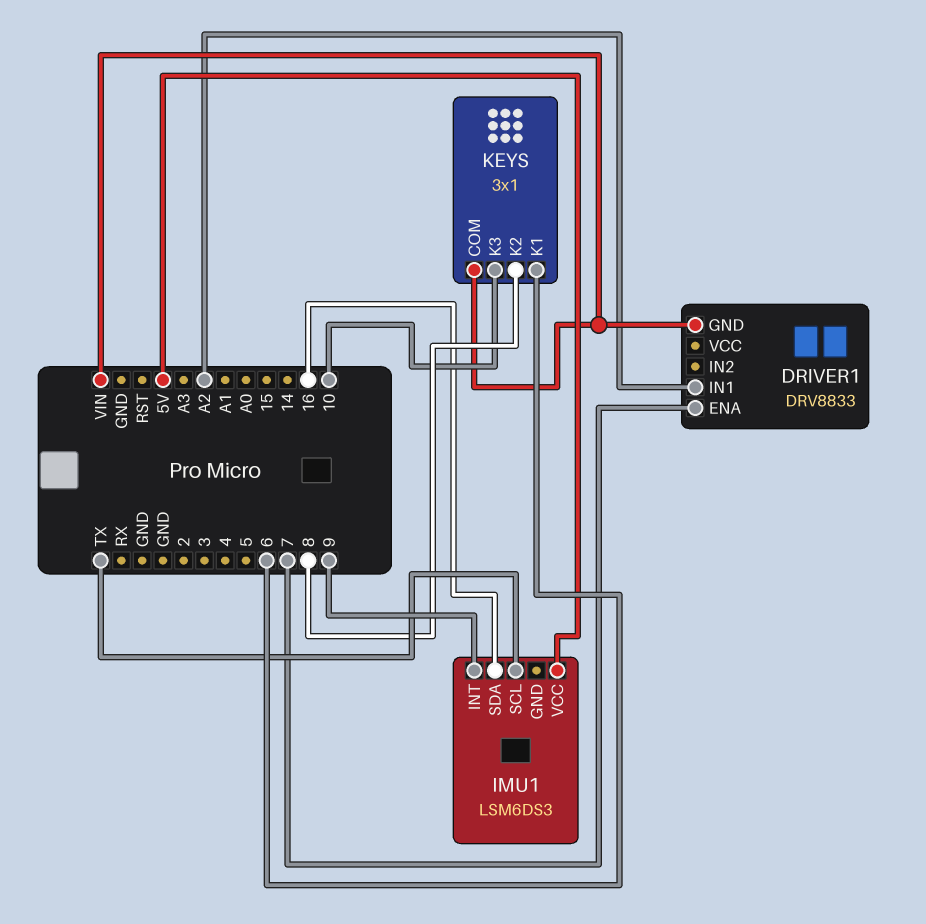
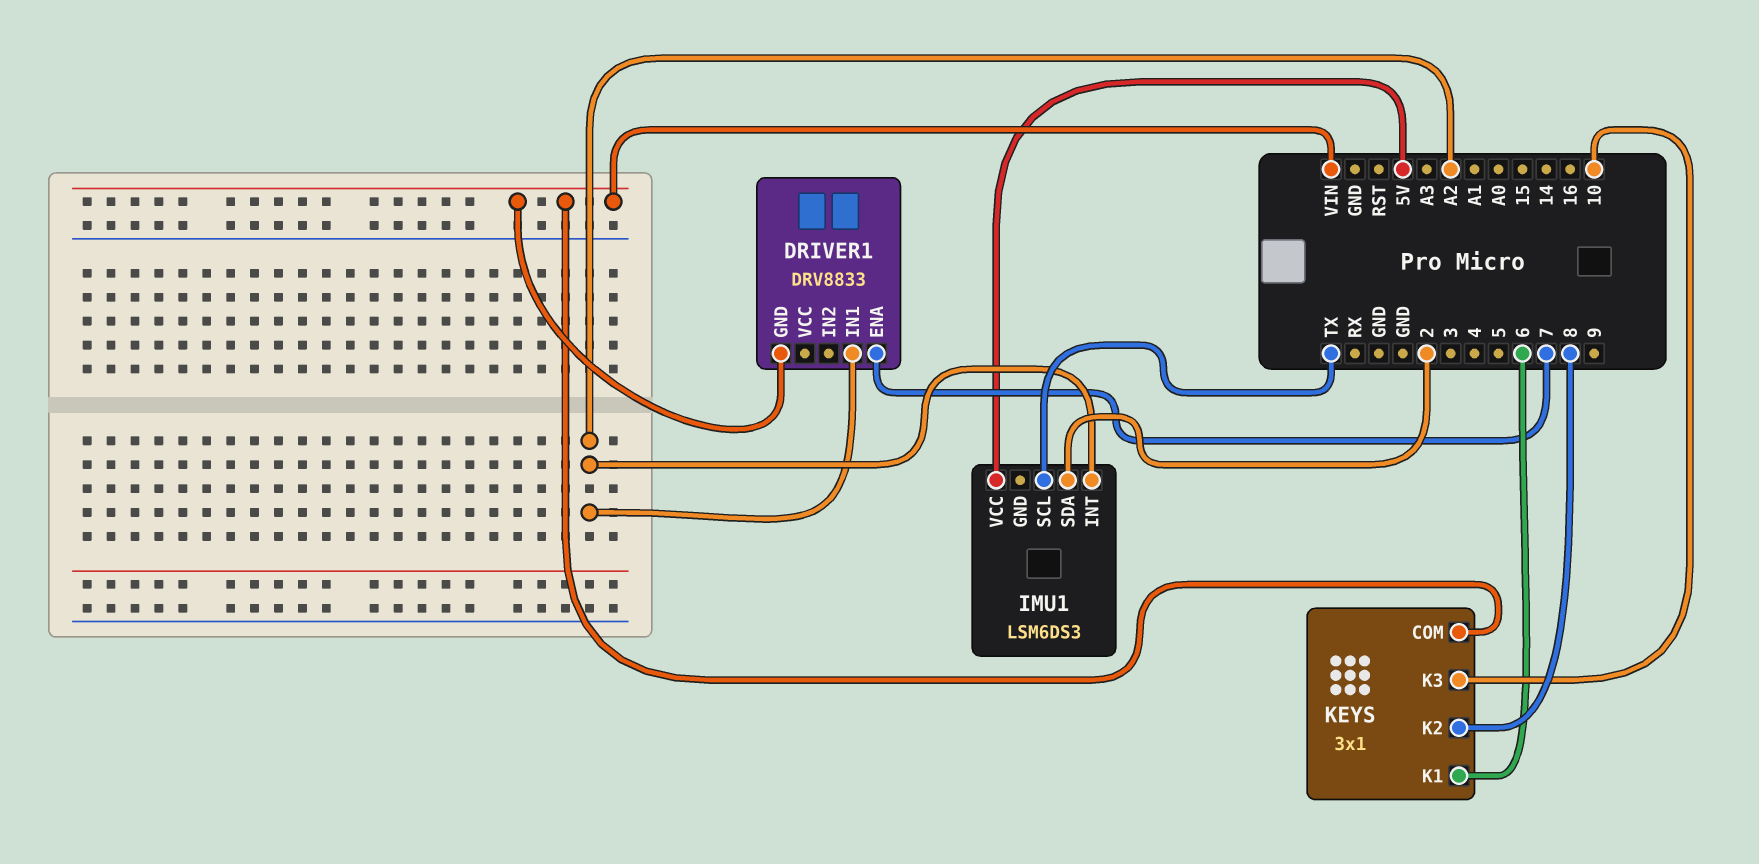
IMU1 pin INT: 9 -> A2
IMU1 pin SDA: 16 -> 2

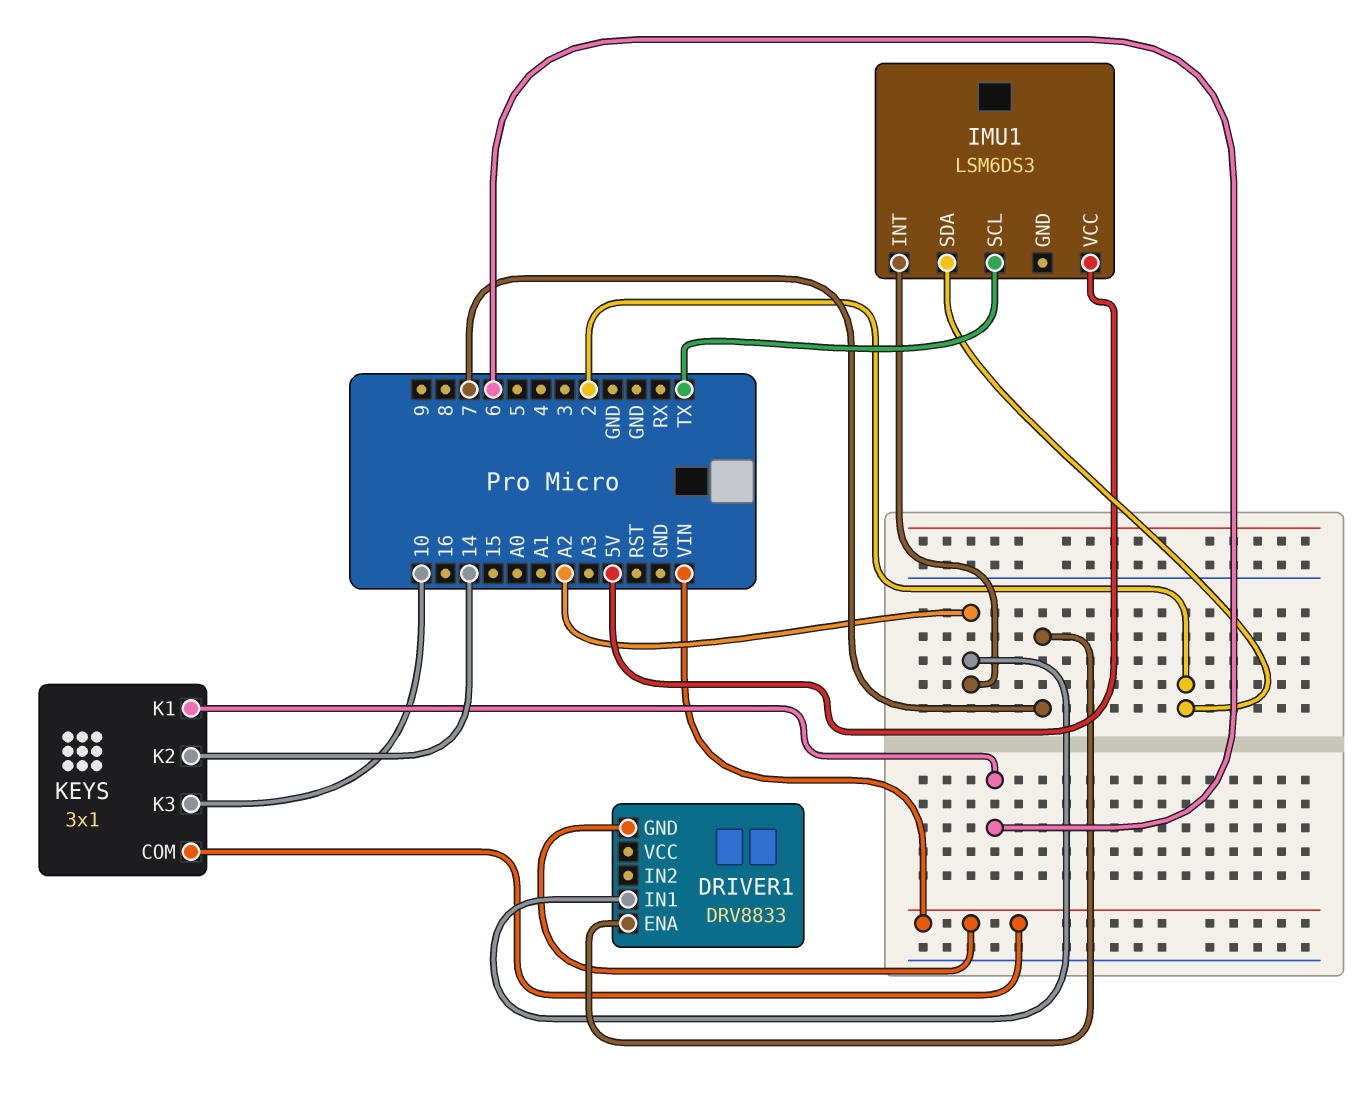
KEYS pin K2: 8 -> 14

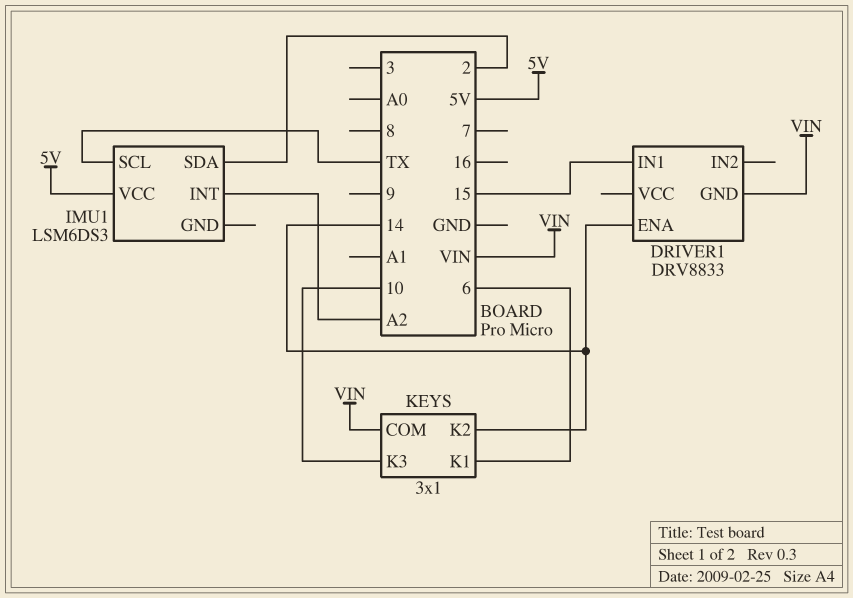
DRIVER1 pin ENA: 7 -> 14
DRIVER1 pin IN1: A2 -> 15

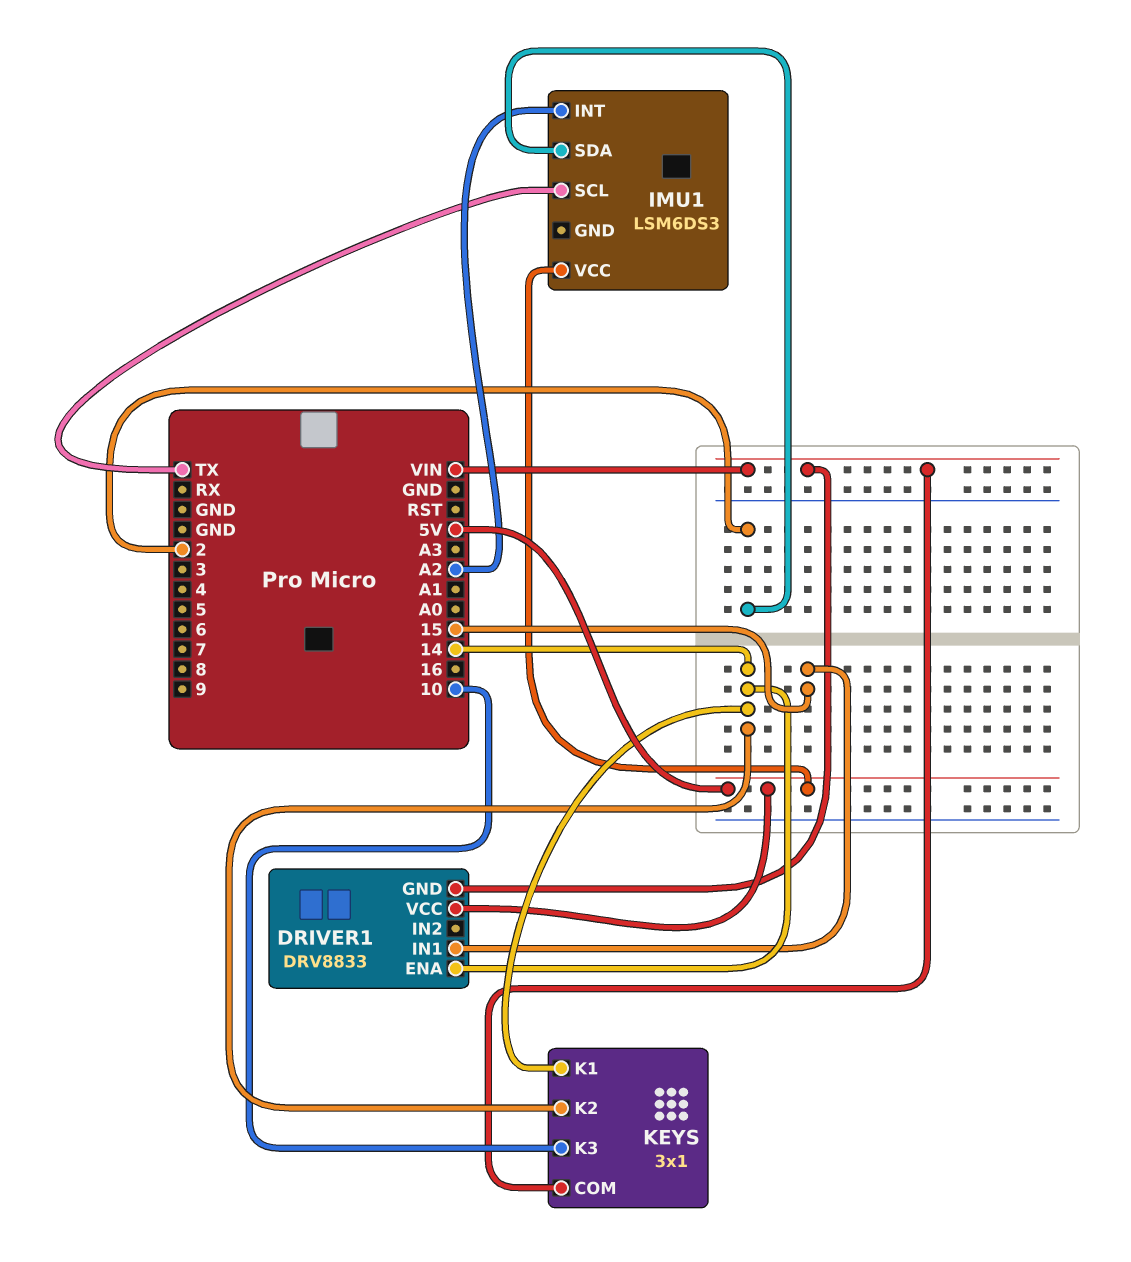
DRIVER1 pin VCC: none -> 5V
KEYS pin K1: 6 -> 14

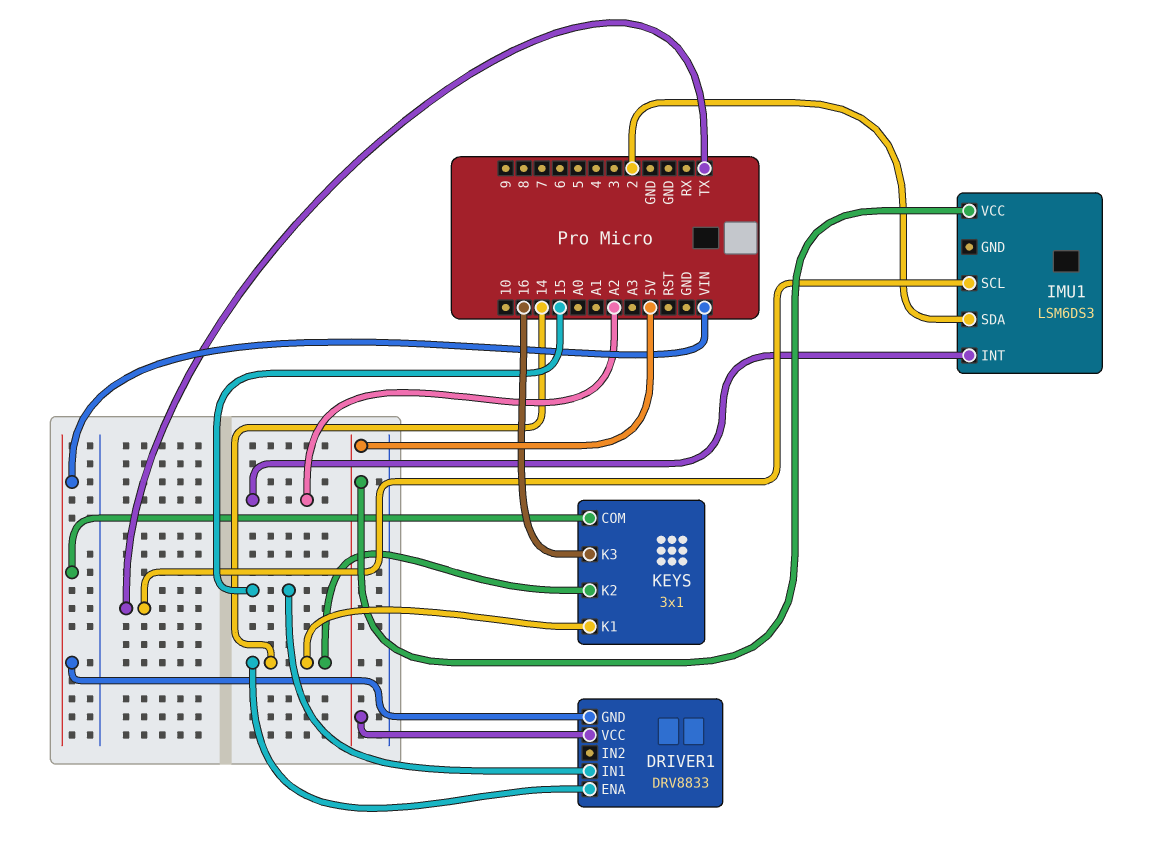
KEYS pin K3: 10 -> 16

